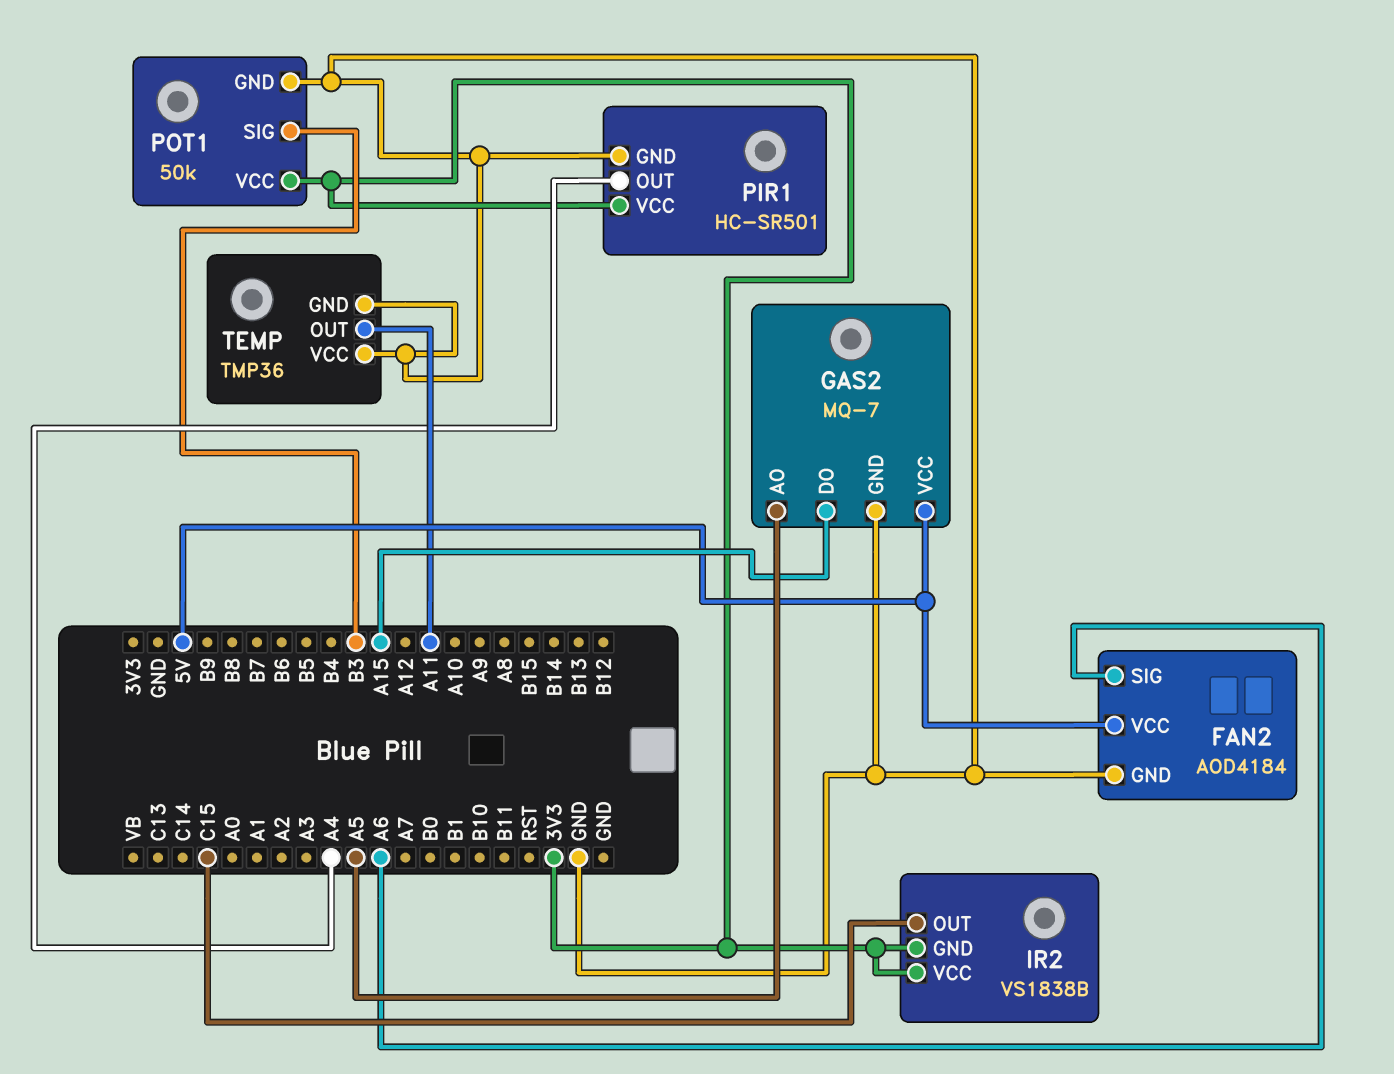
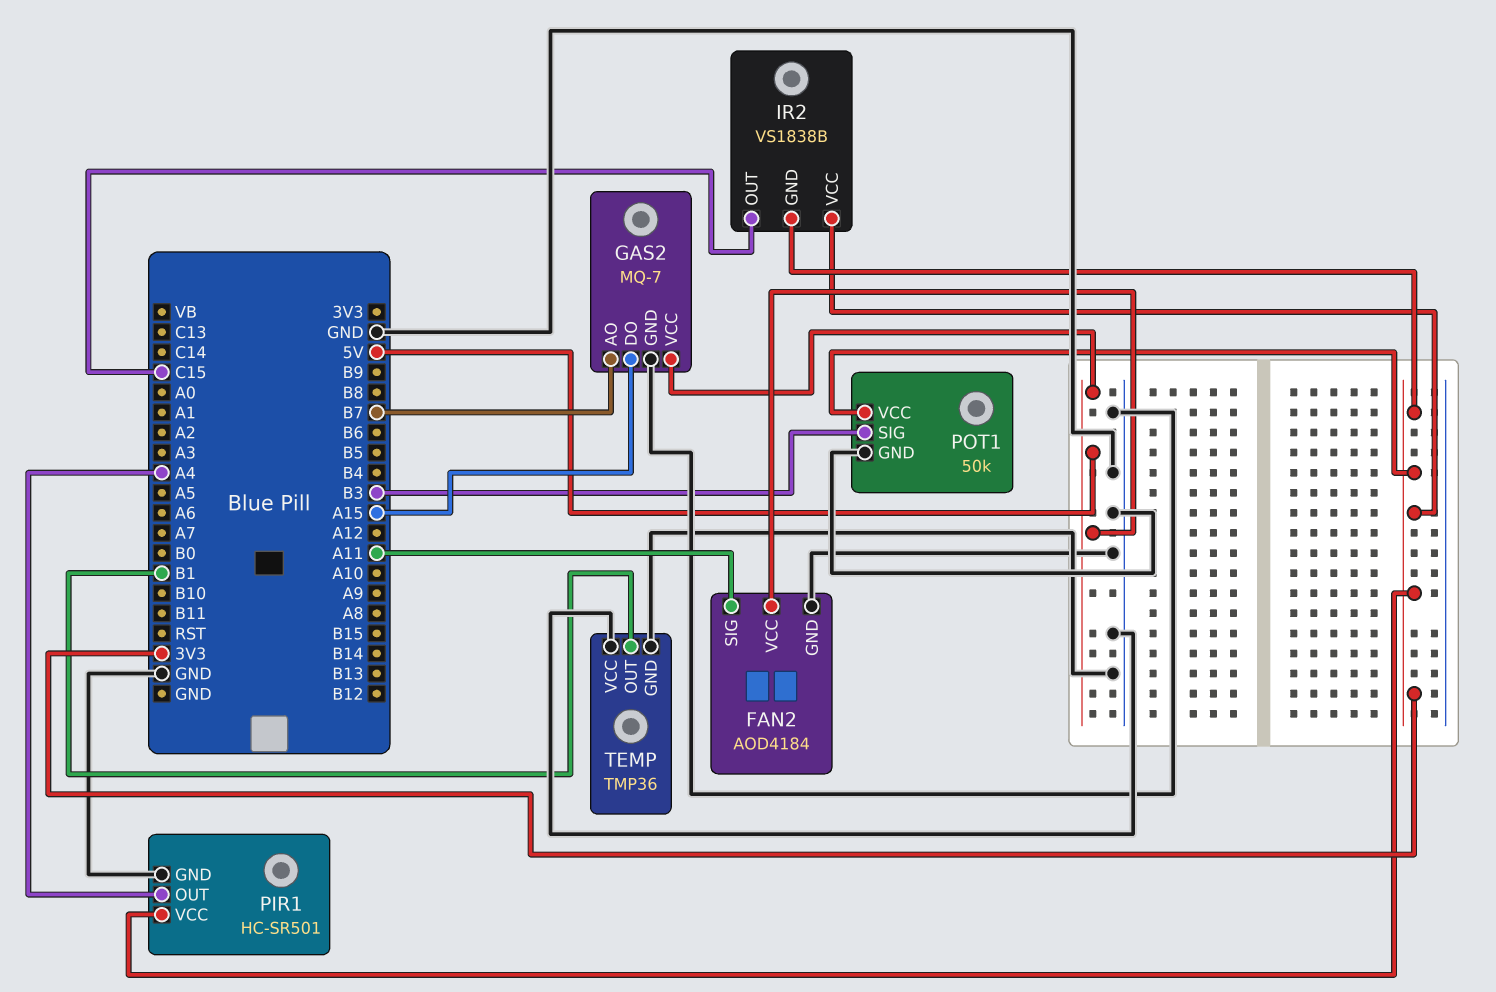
FAN2 pin SIG: A6 -> A11
GAS2 pin AO: A5 -> B7
TEMP pin OUT: A11 -> B1

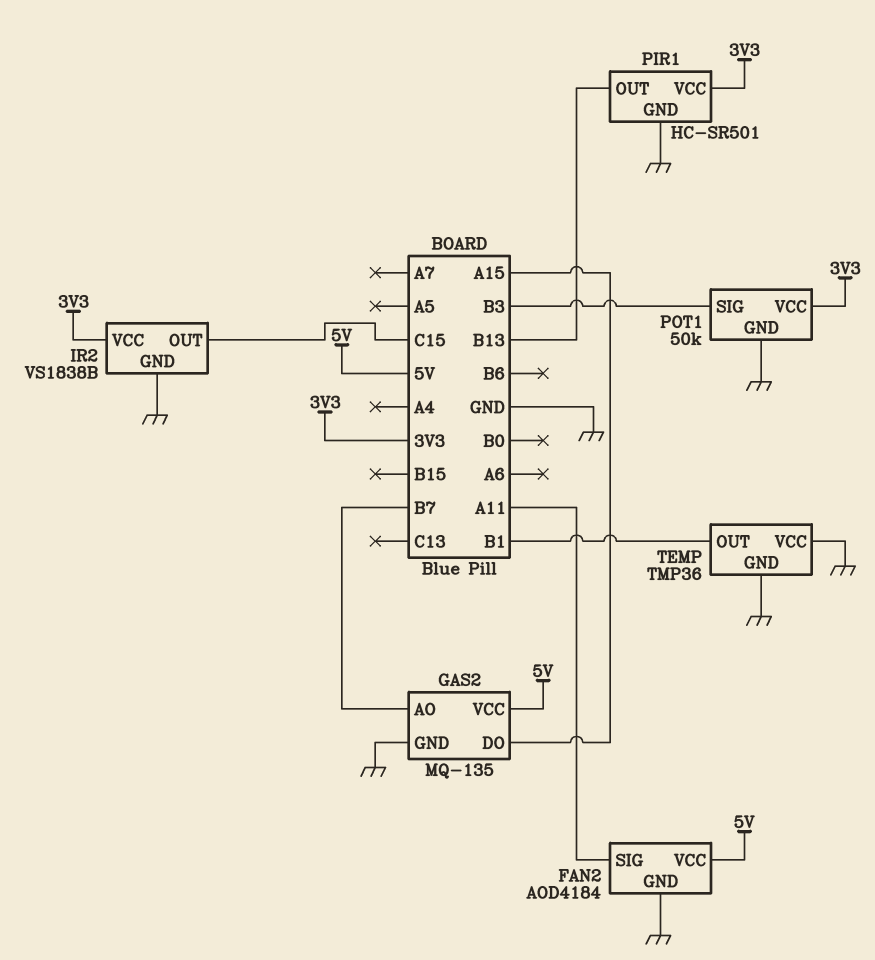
GAS2: MQ-7 -> MQ-135
IR2 pin GND: 3V3 -> GND
PIR1 pin OUT: A4 -> B13

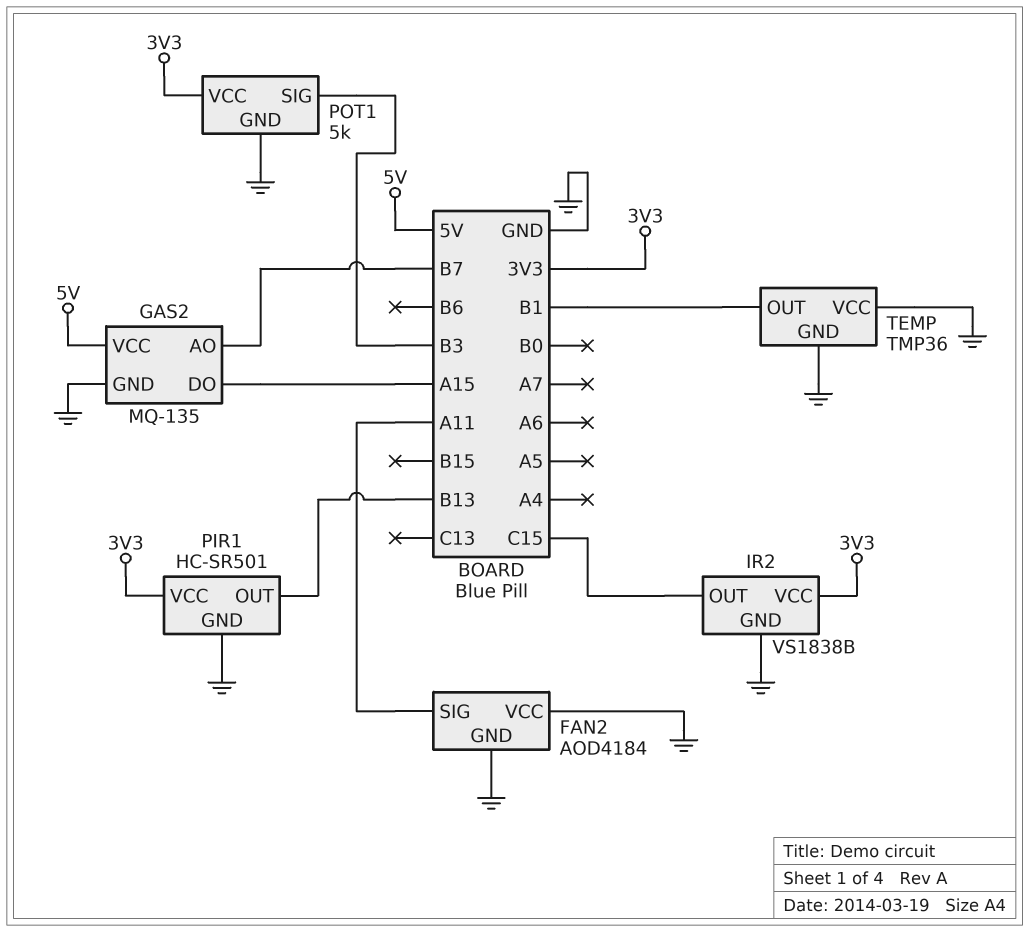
FAN2 pin VCC: 5V -> GND
POT1: 50k -> 5k

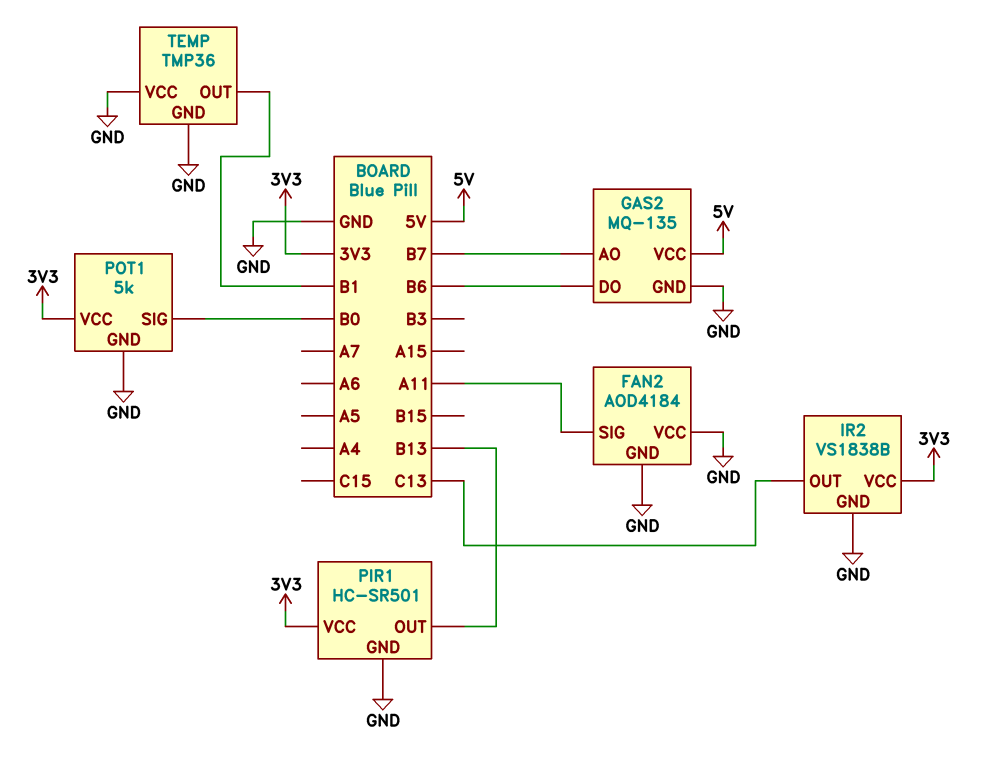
GAS2 pin DO: A15 -> B6
IR2 pin OUT: C15 -> C13
POT1 pin SIG: B3 -> B0

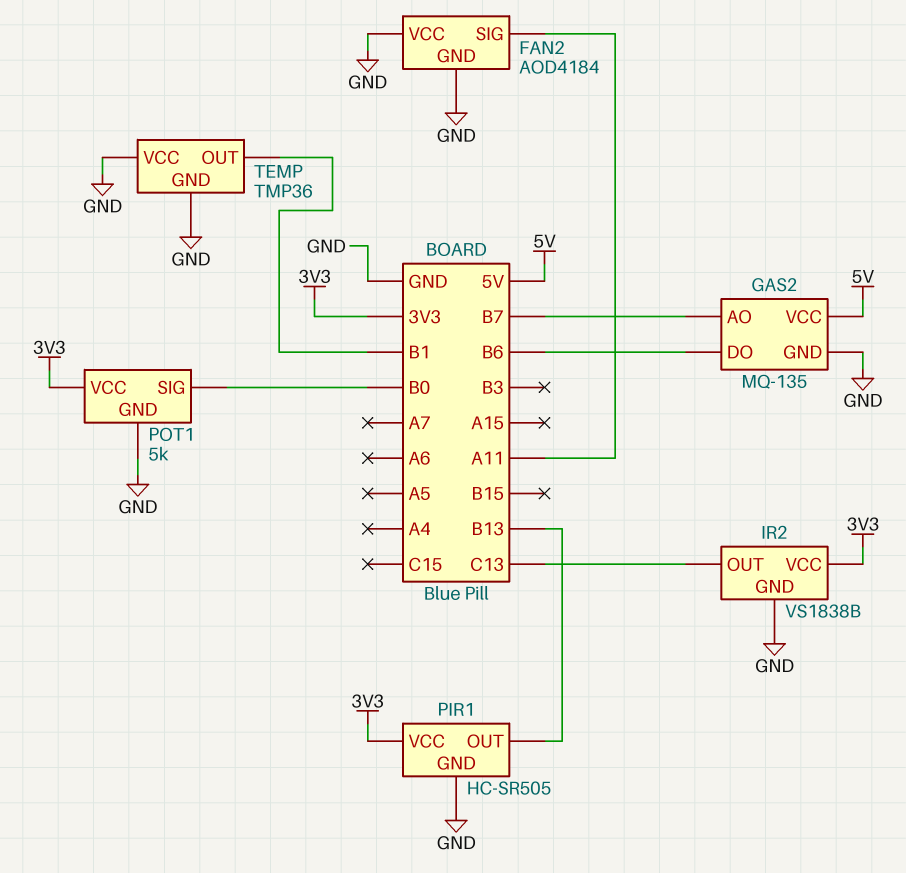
PIR1: HC-SR501 -> HC-SR505

